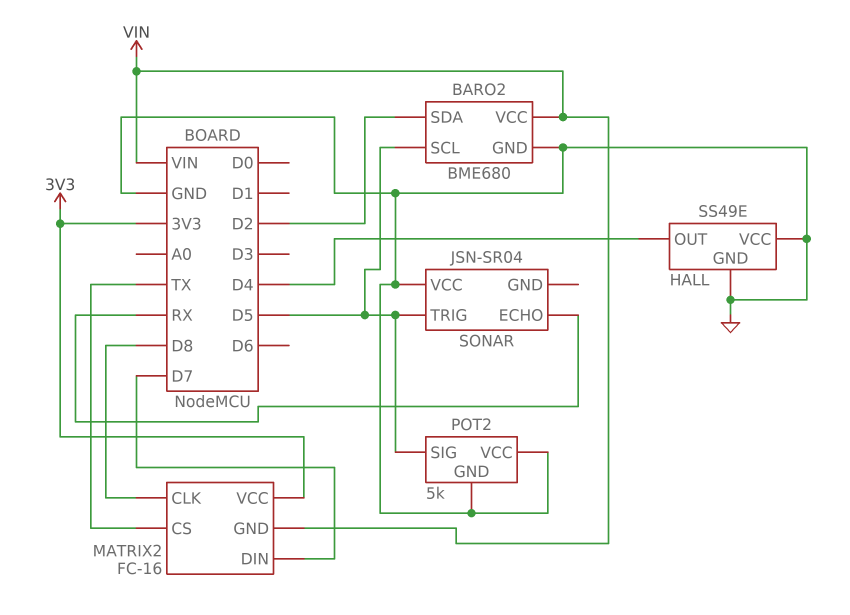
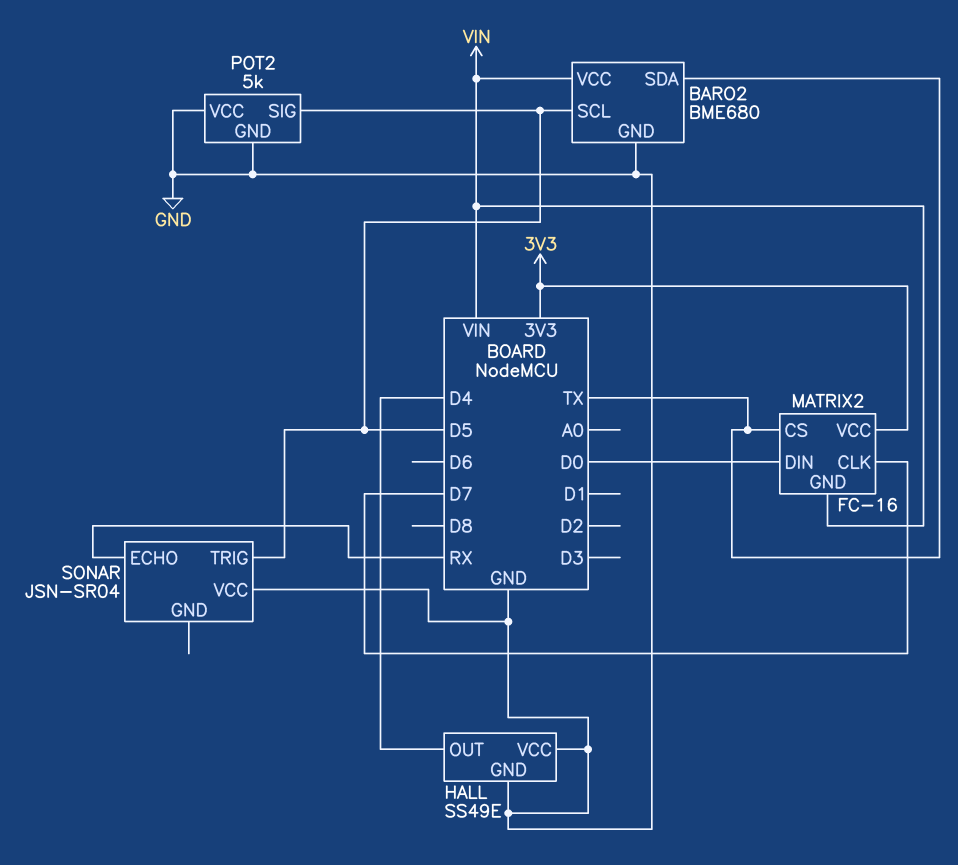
BARO2 pin SDA: D2 -> TX
MATRIX2 pin CLK: D8 -> D7
MATRIX2 pin DIN: D7 -> D0

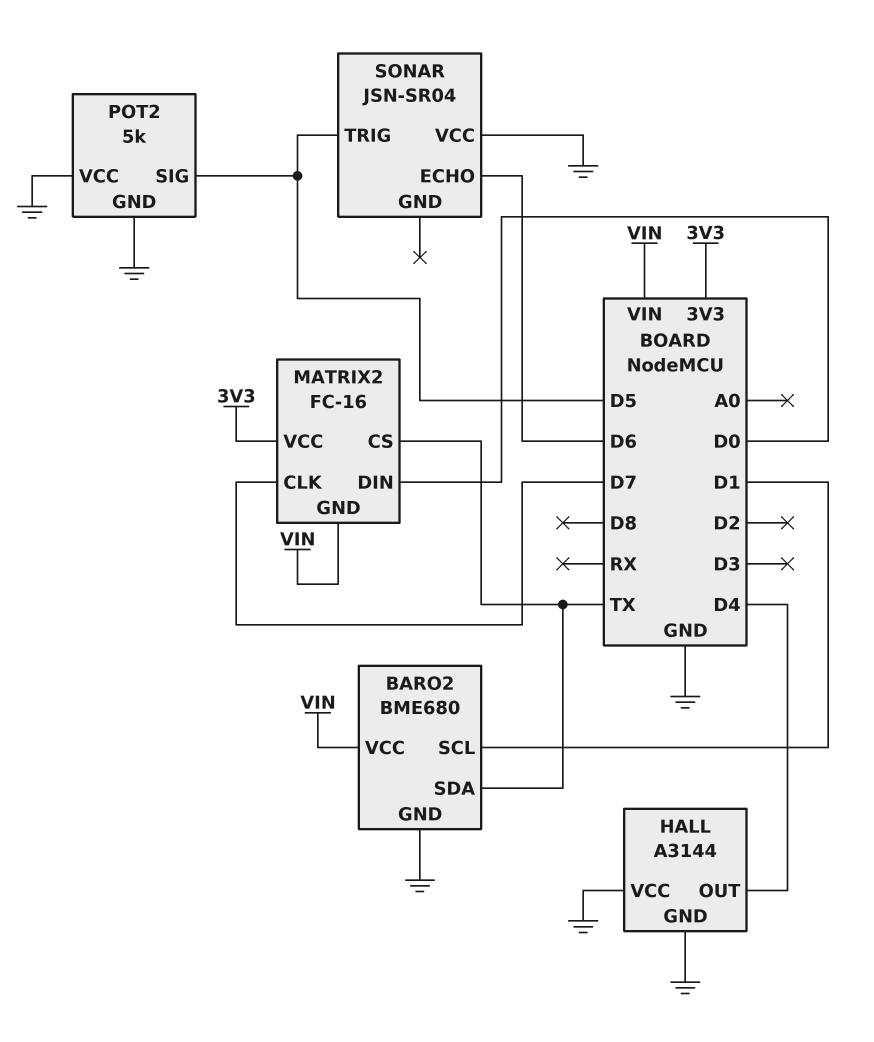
BARO2 pin SCL: D5 -> D1
HALL: SS49E -> A3144
SONAR pin ECHO: RX -> D6

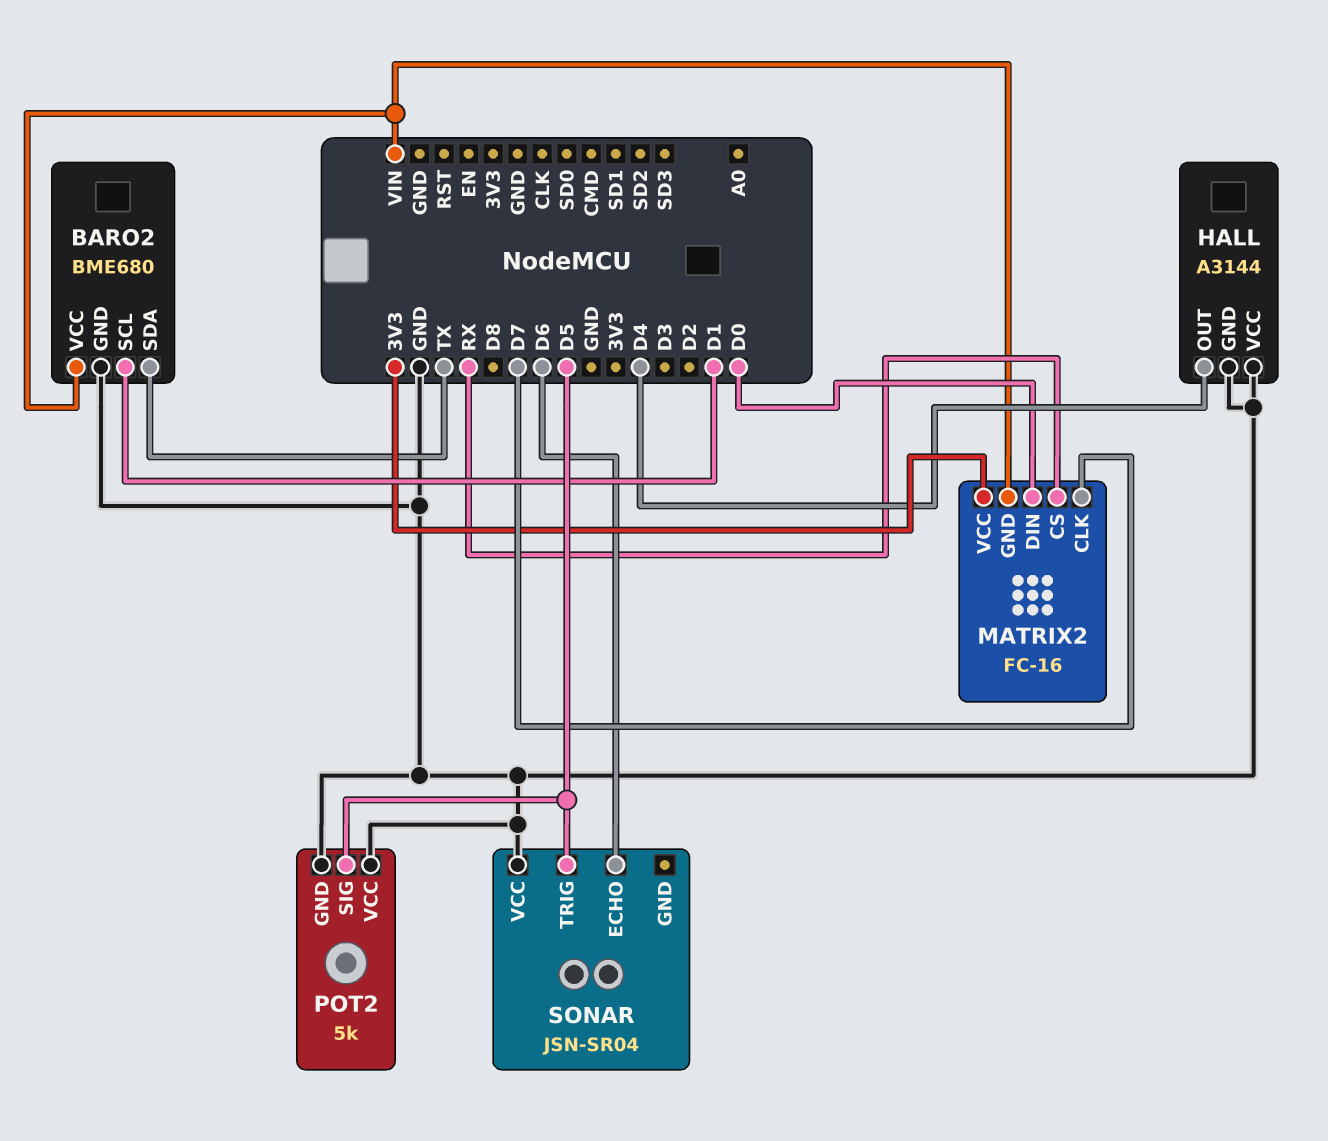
MATRIX2 pin CS: TX -> RX

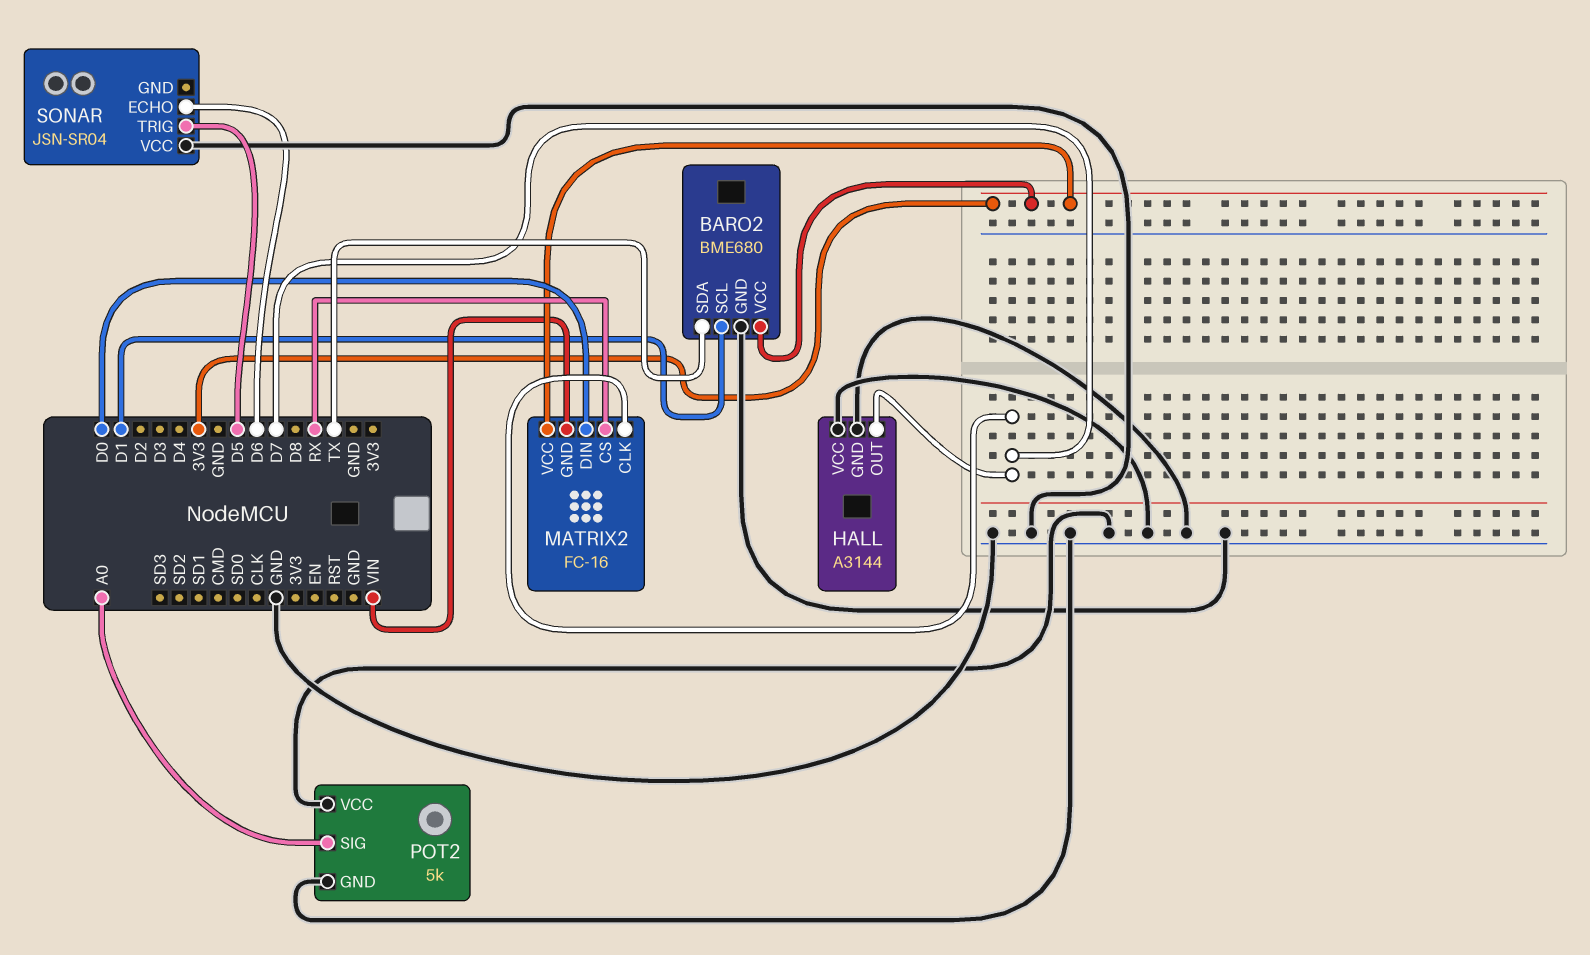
BARO2 pin VCC: VIN -> 3V3
HALL pin OUT: D4 -> D7
POT2 pin SIG: D5 -> A0

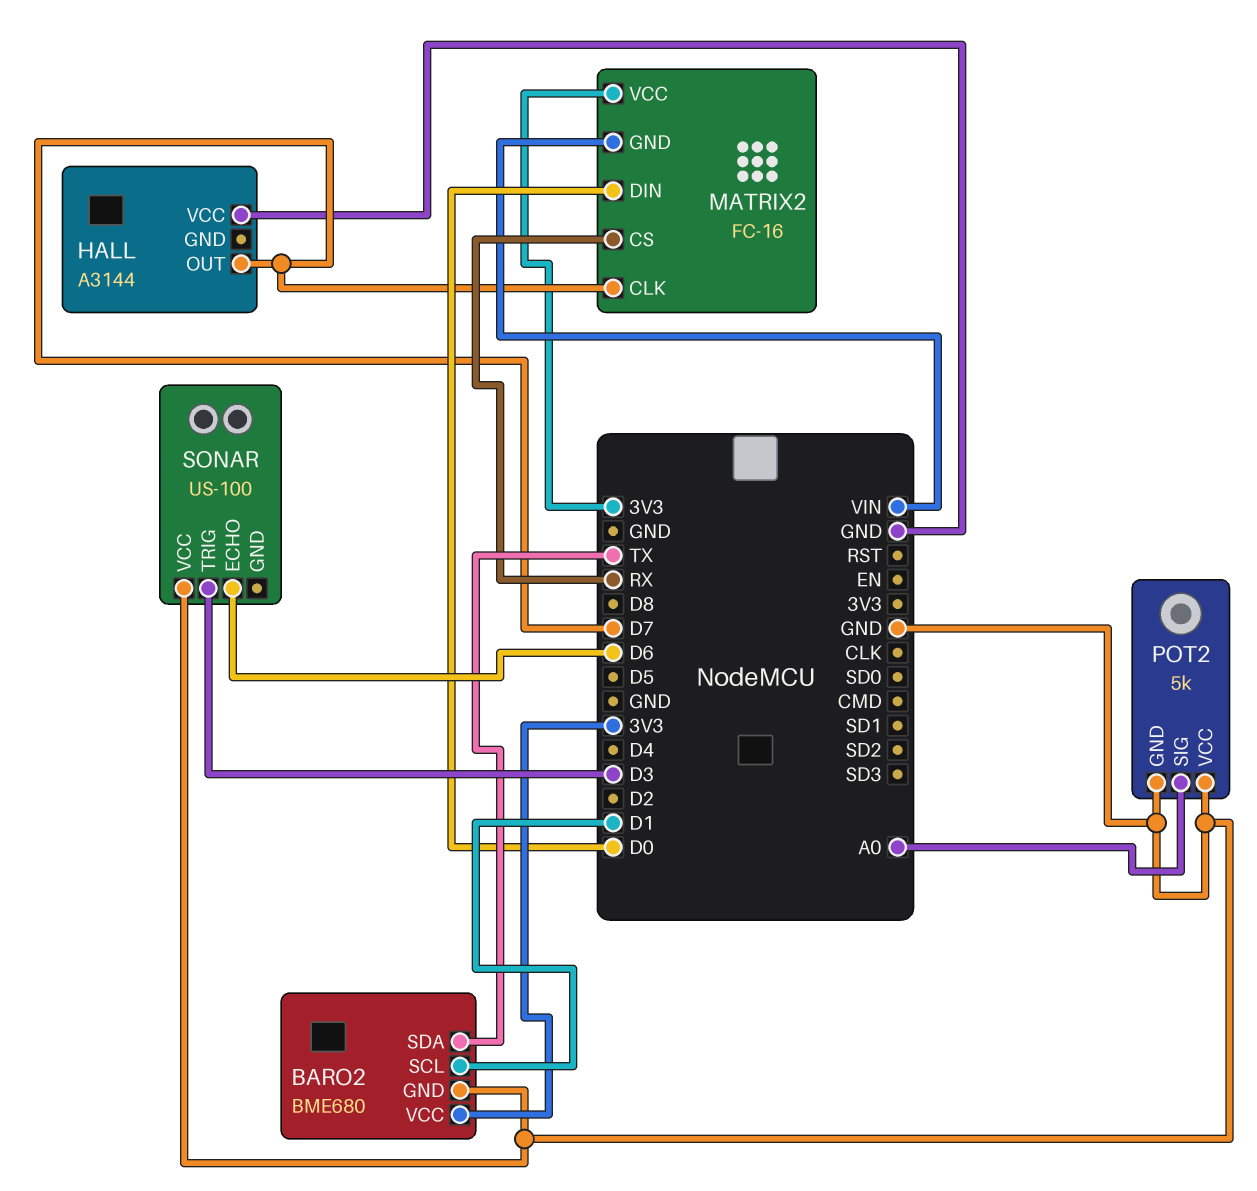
HALL pin GND: GND -> none
SONAR: JSN-SR04 -> US-100
SONAR pin TRIG: D5 -> D3

